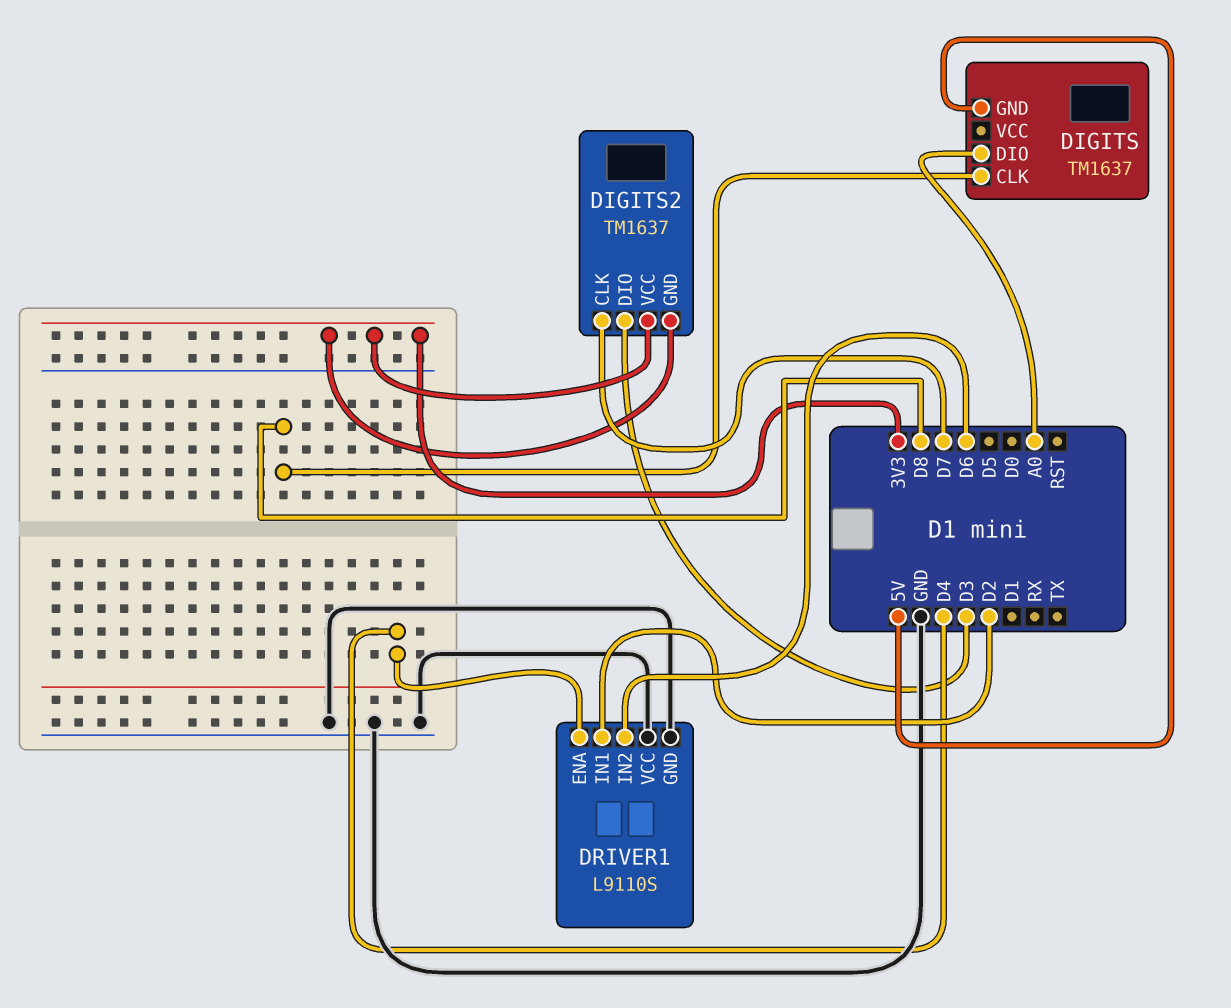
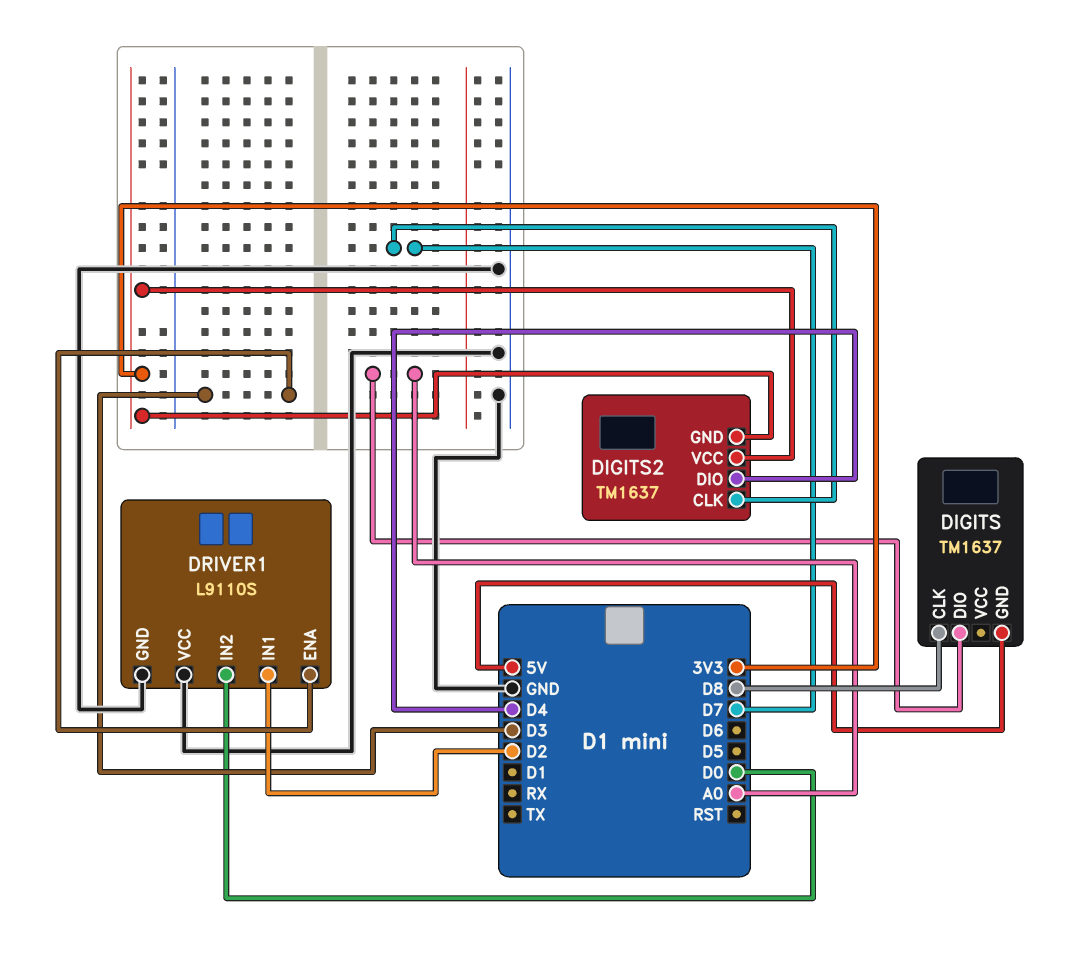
DIGITS2 pin DIO: D3 -> D4
DRIVER1 pin ENA: D4 -> D3
DRIVER1 pin IN2: D6 -> D0

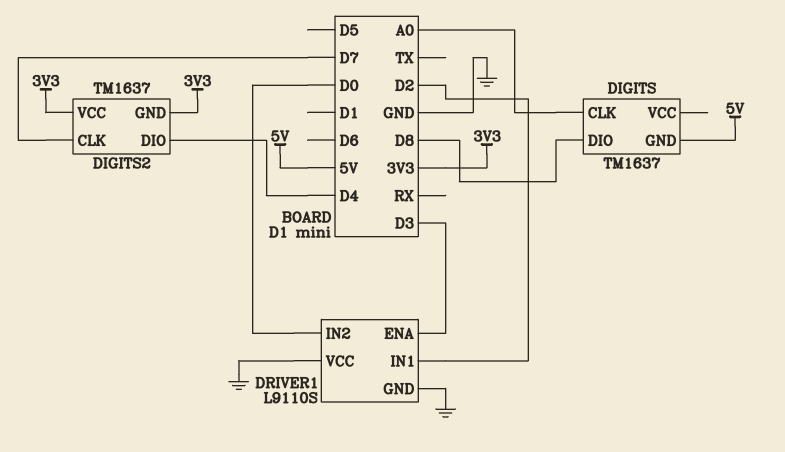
DIGITS pin CLK: D8 -> A0
DIGITS pin DIO: A0 -> D8

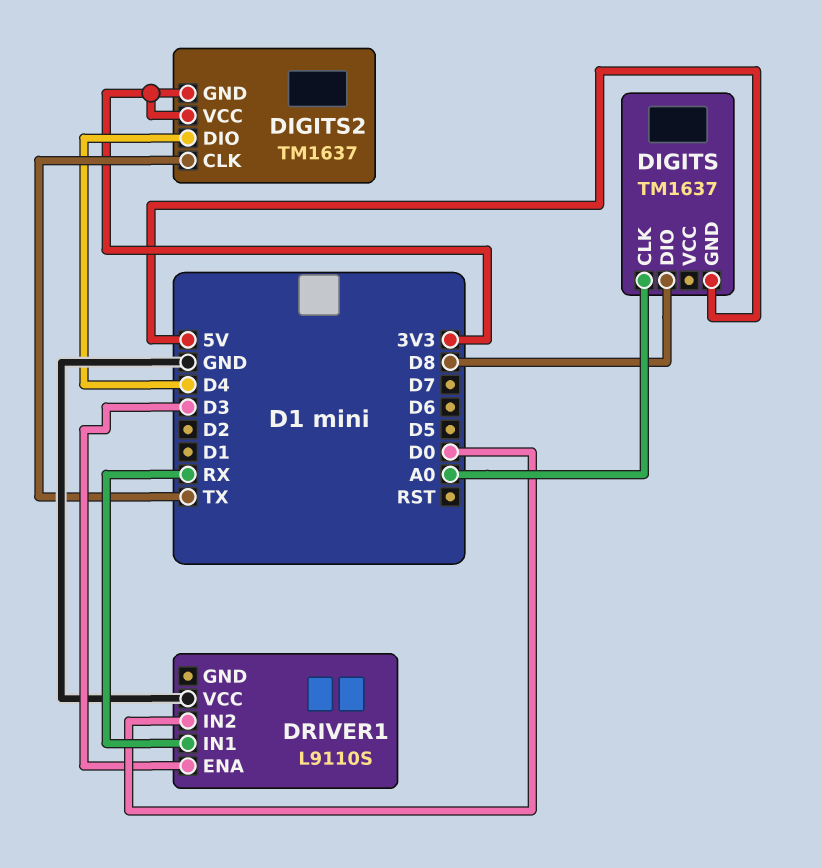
DIGITS2 pin CLK: D7 -> TX
DRIVER1 pin GND: GND -> none
DRIVER1 pin IN1: D2 -> RX

